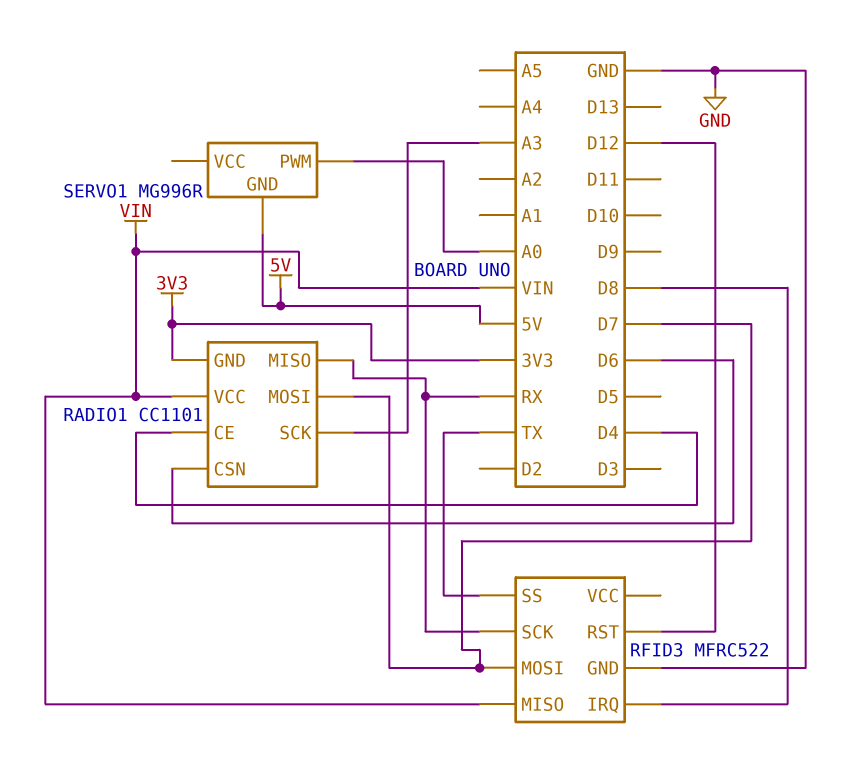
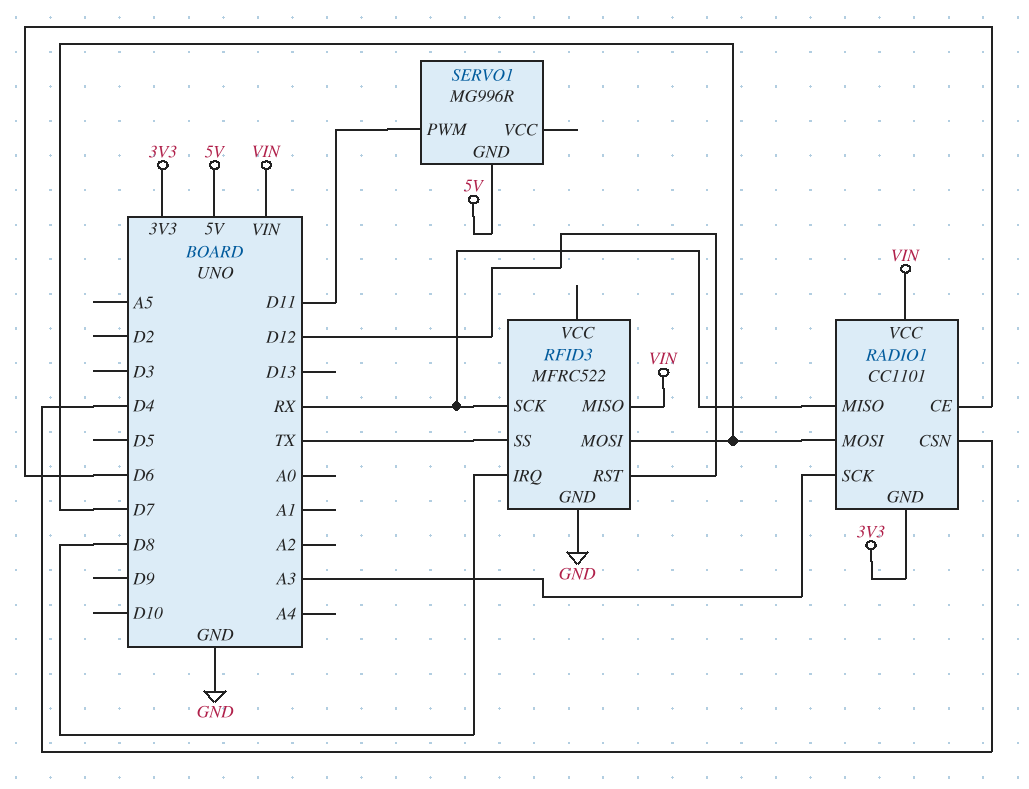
RADIO1 pin CE: D4 -> D6
RADIO1 pin CSN: D6 -> D4
SERVO1 pin PWM: A0 -> D11

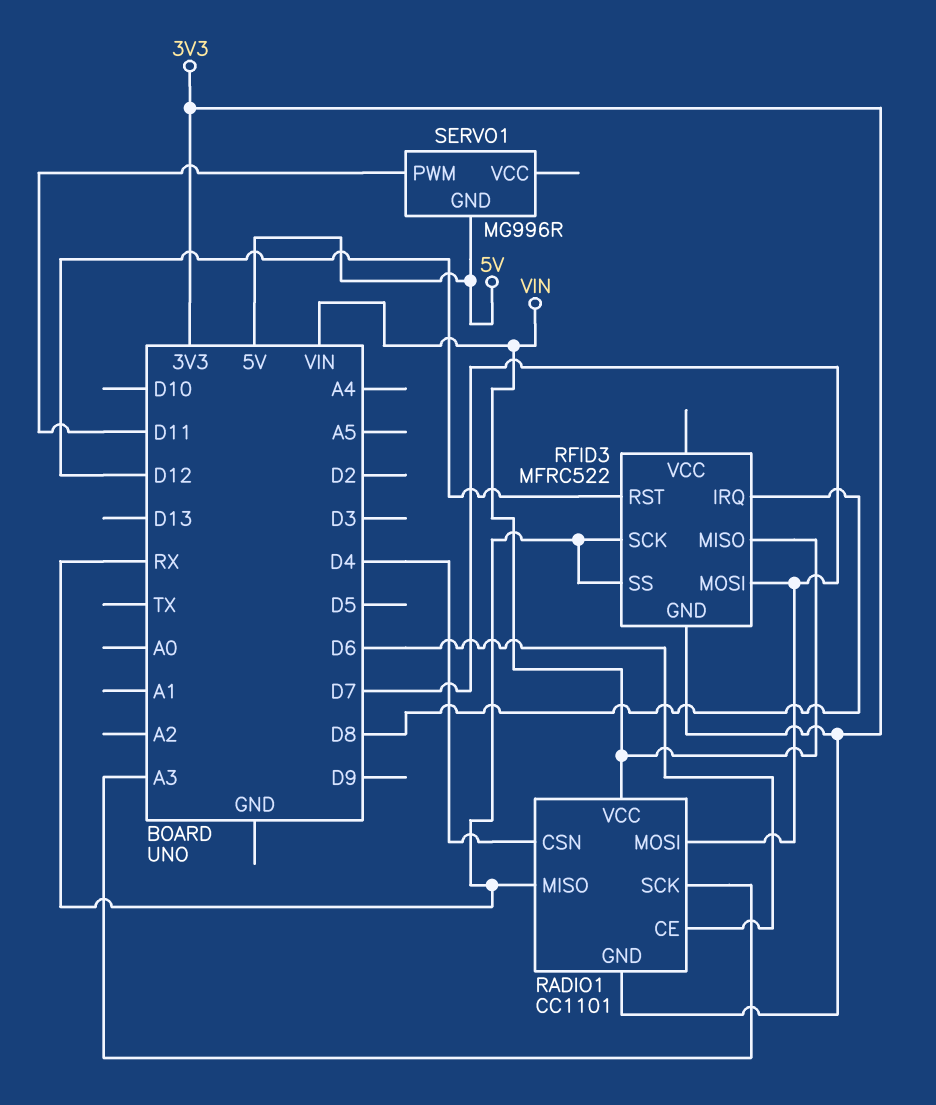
RFID3 pin GND: GND -> 3V3
RFID3 pin SS: TX -> RX

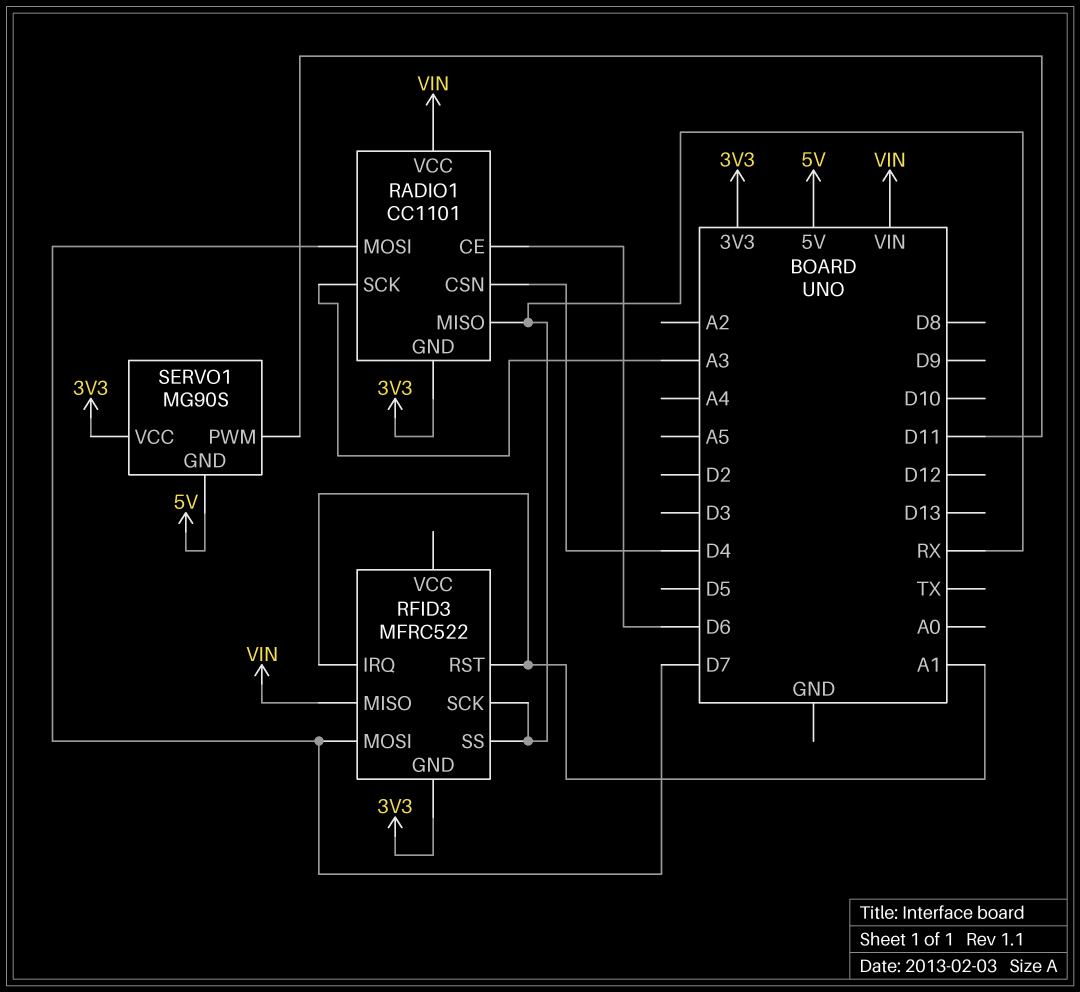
RFID3 pin IRQ: D8 -> A1
RFID3 pin RST: D12 -> A1
SERVO1: MG996R -> MG90S
SERVO1 pin VCC: none -> 3V3

